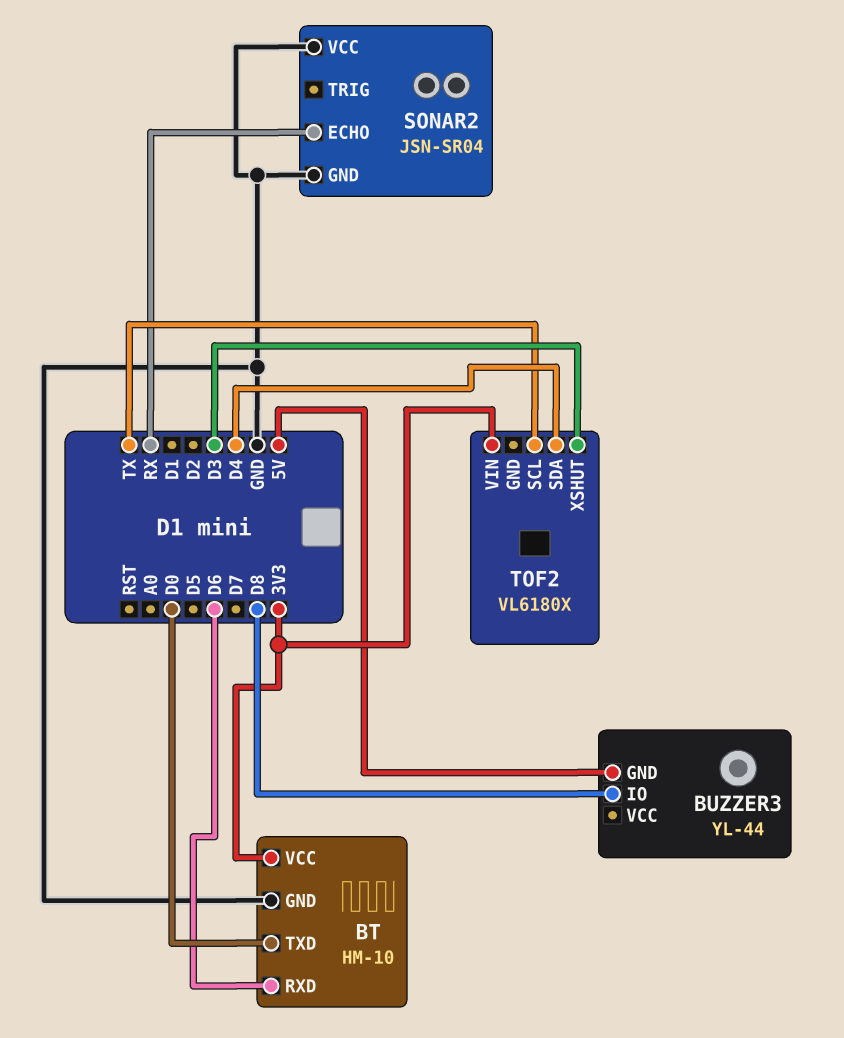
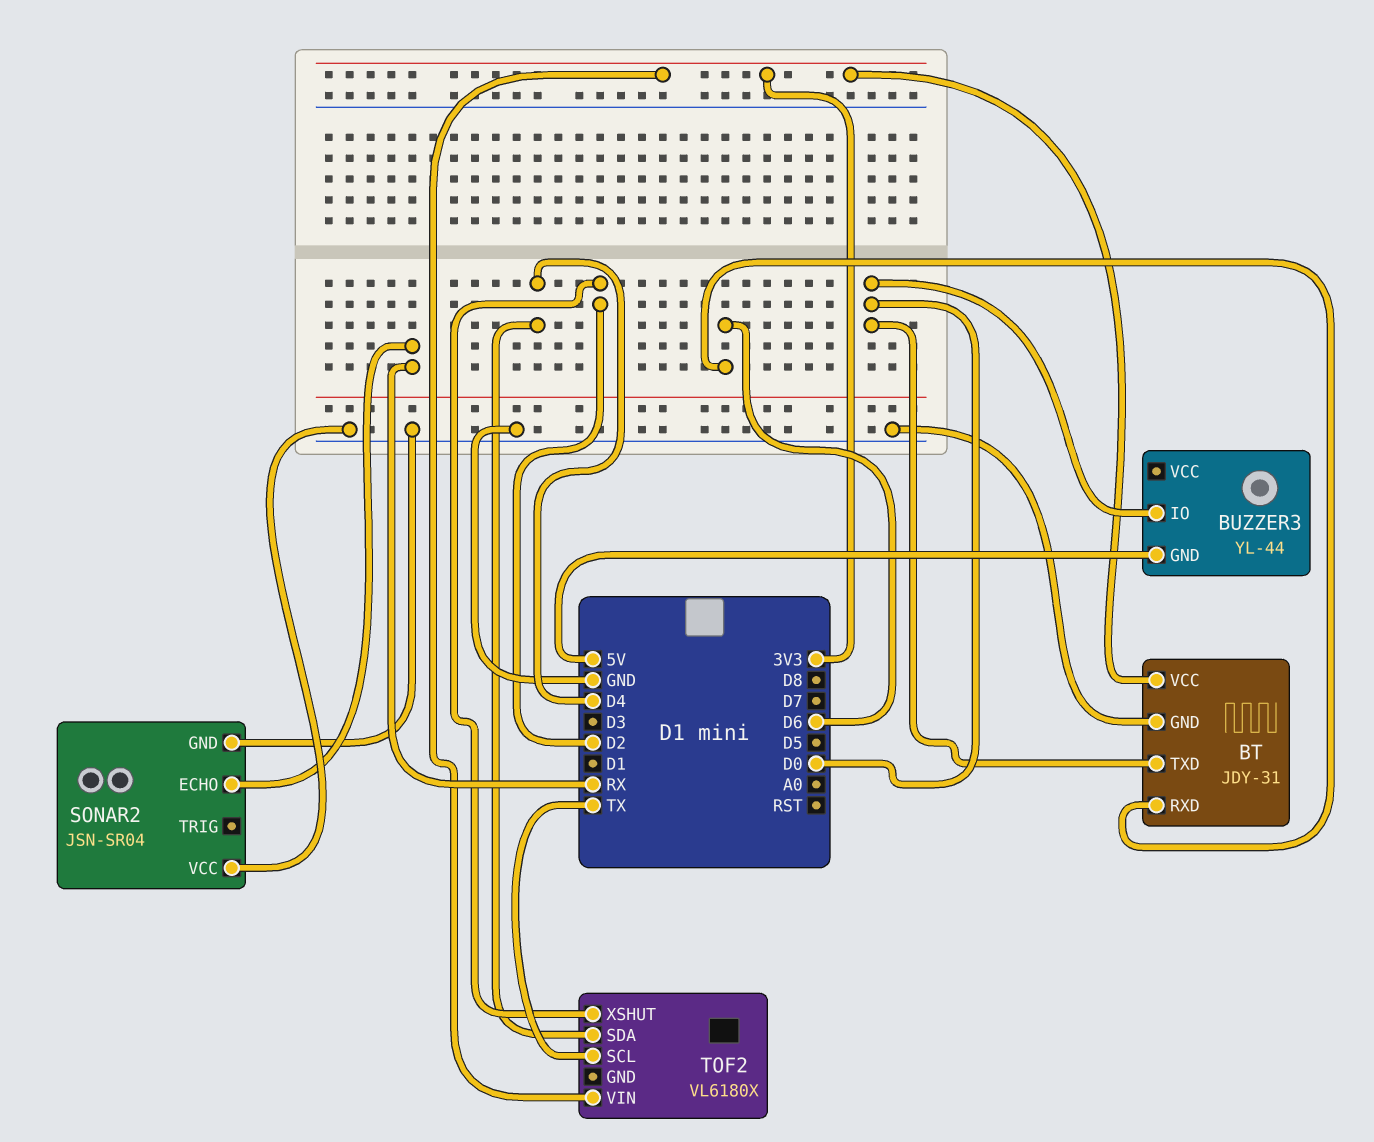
BT: HM-10 -> JDY-31
BUZZER3 pin IO: D8 -> D0
TOF2 pin XSHUT: D3 -> D2

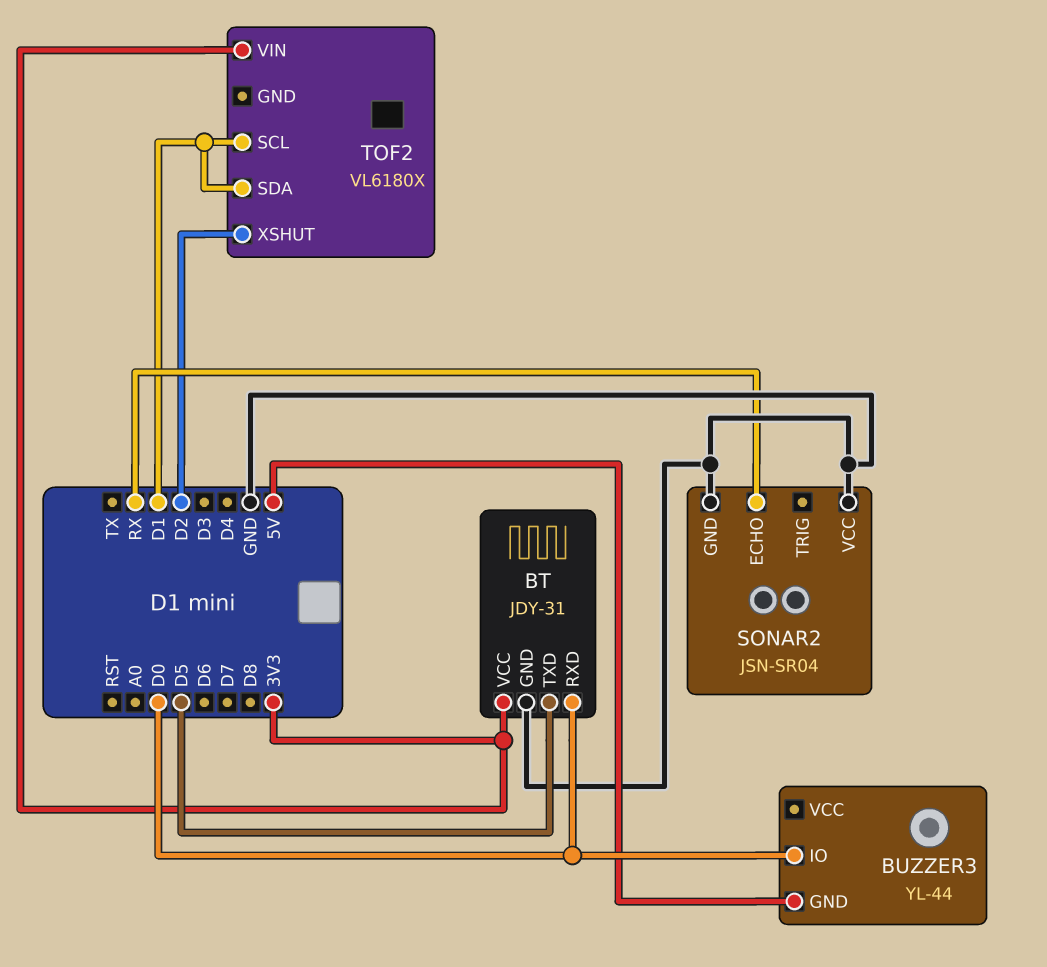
BT pin RXD: D6 -> D0
BT pin TXD: D0 -> D5
TOF2 pin SCL: TX -> D1
TOF2 pin SDA: D4 -> D1

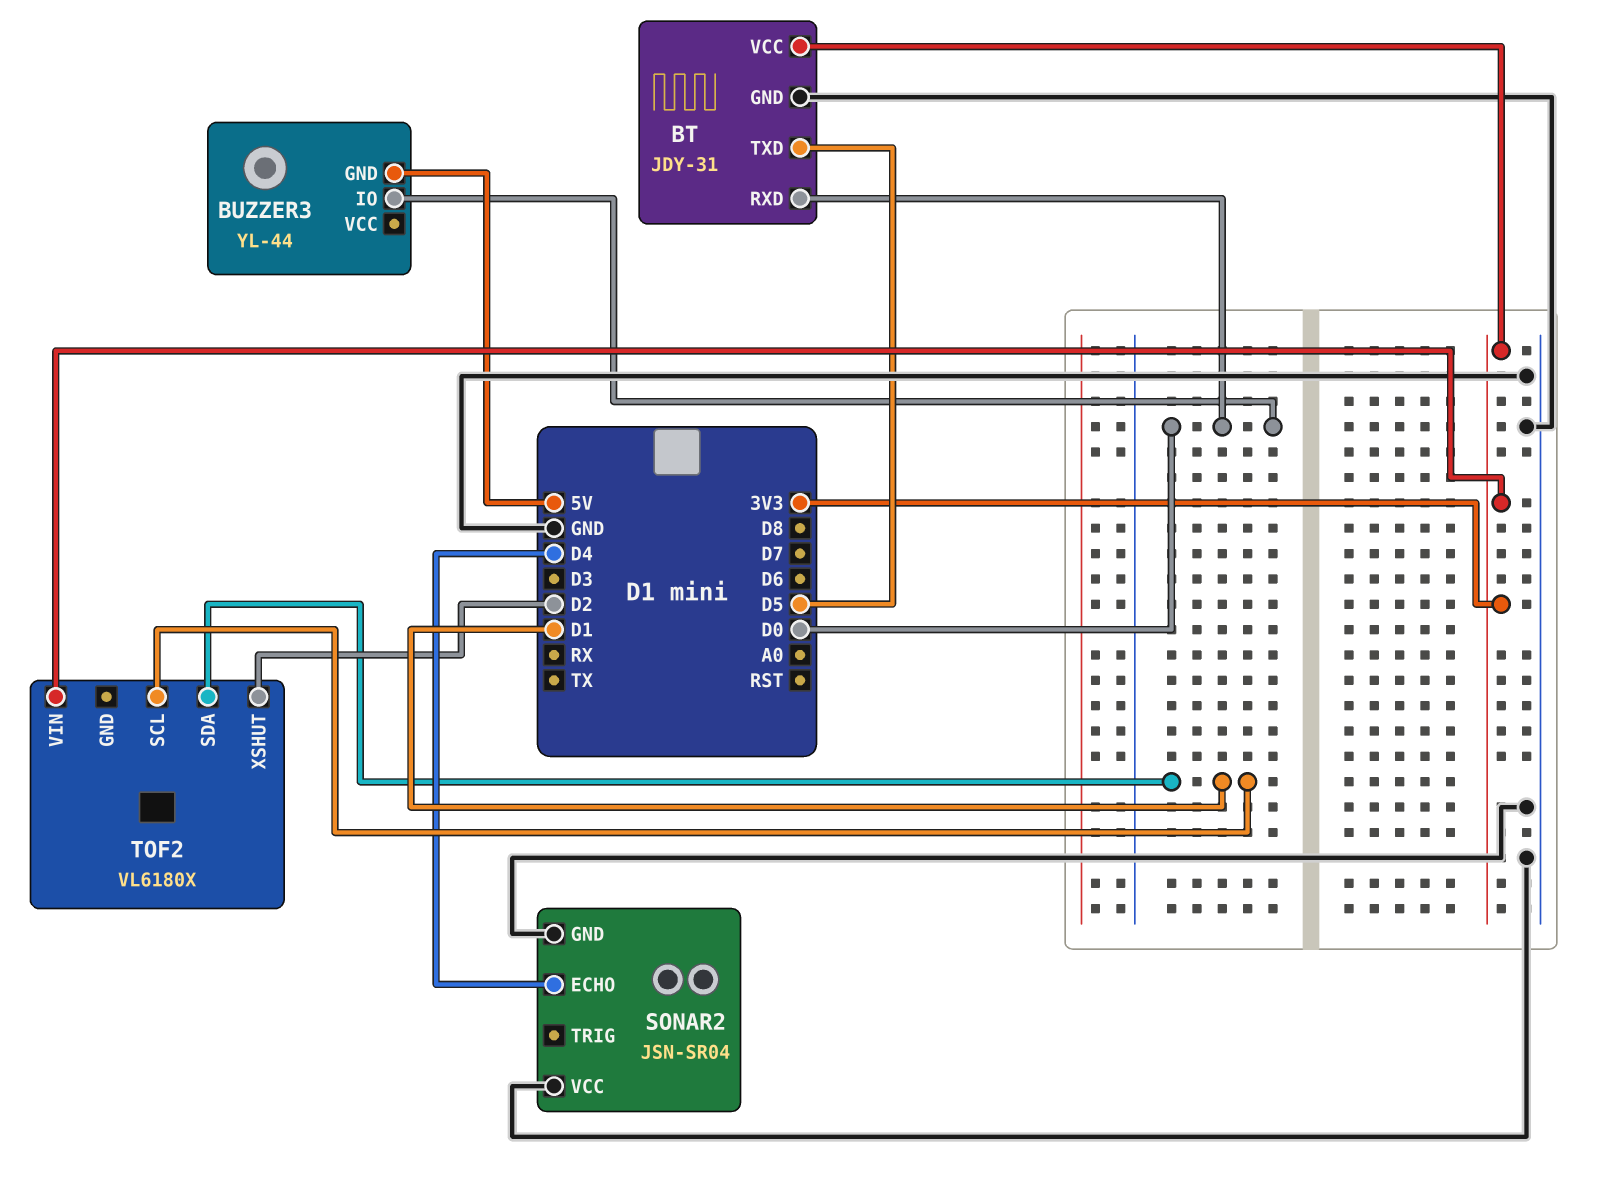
SONAR2 pin ECHO: RX -> D4

